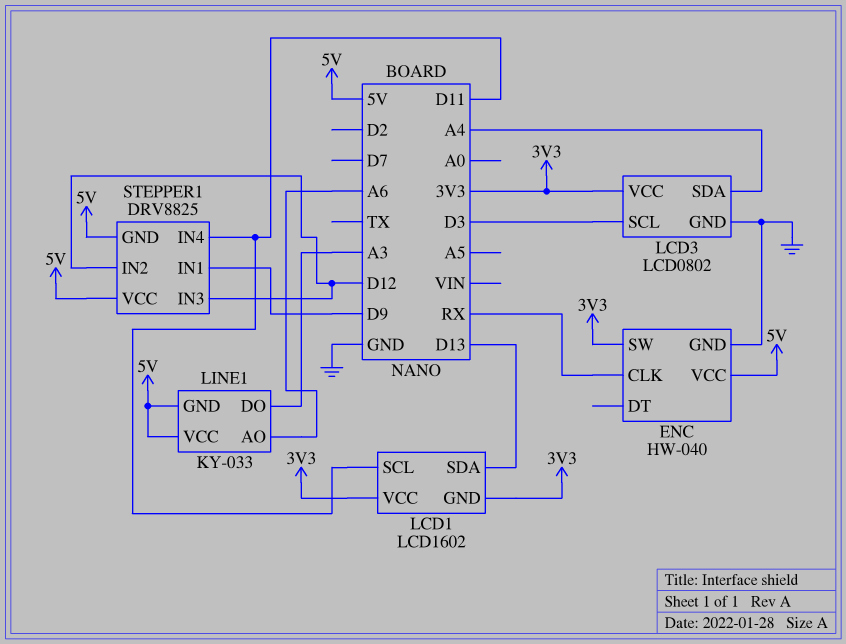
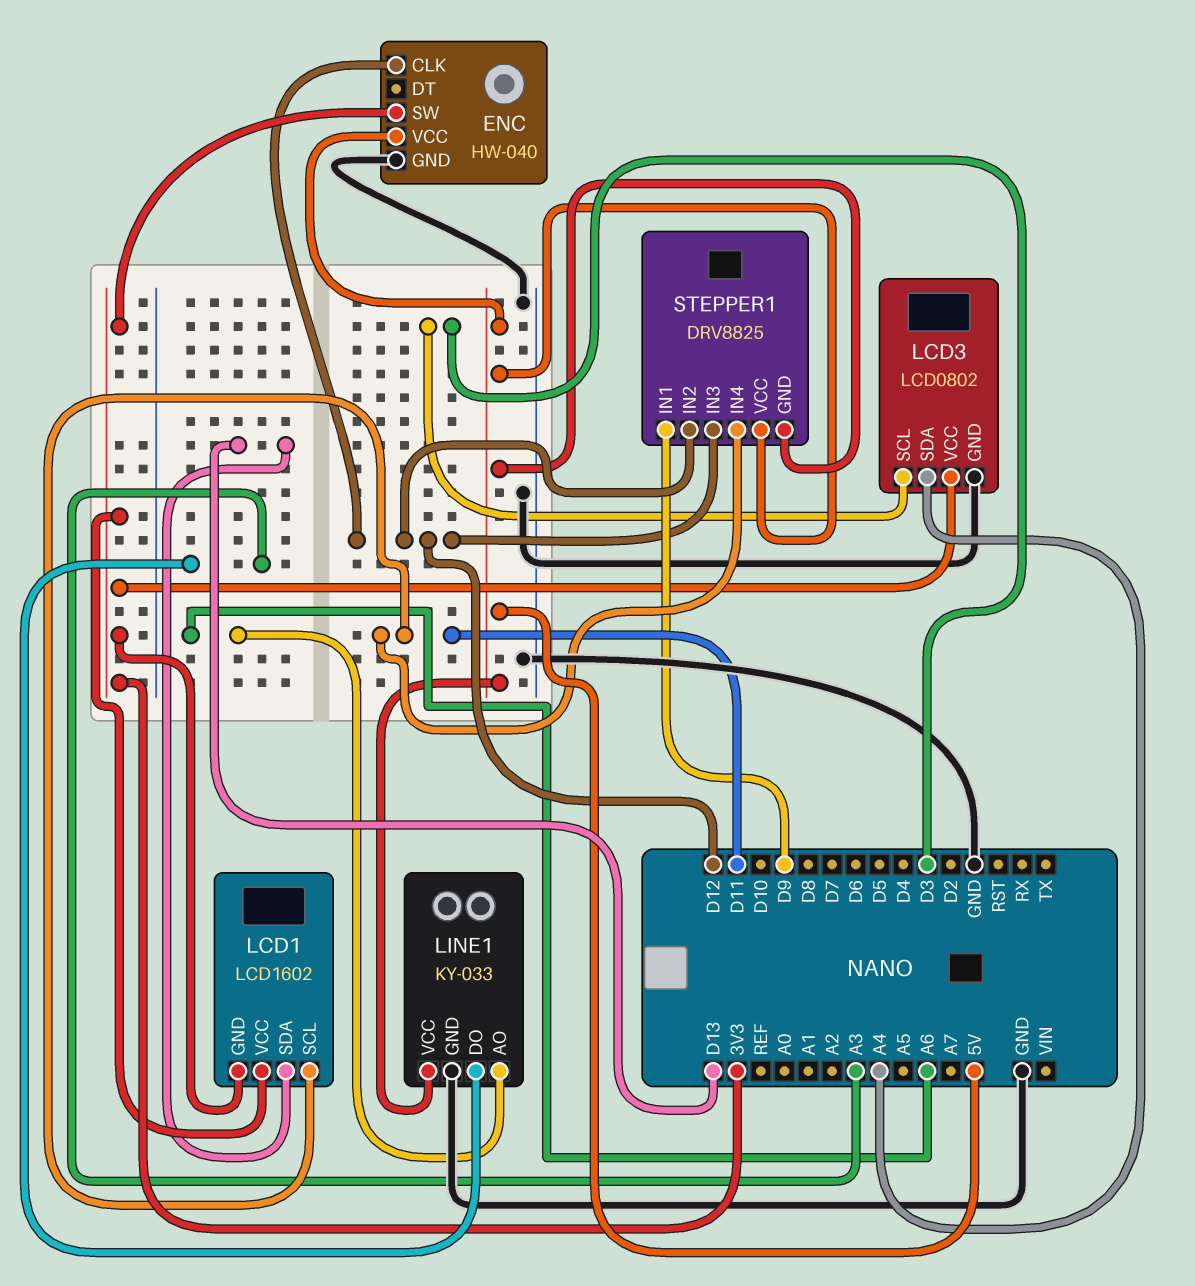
ENC pin CLK: RX -> D12
LINE1 pin GND: 5V -> GND

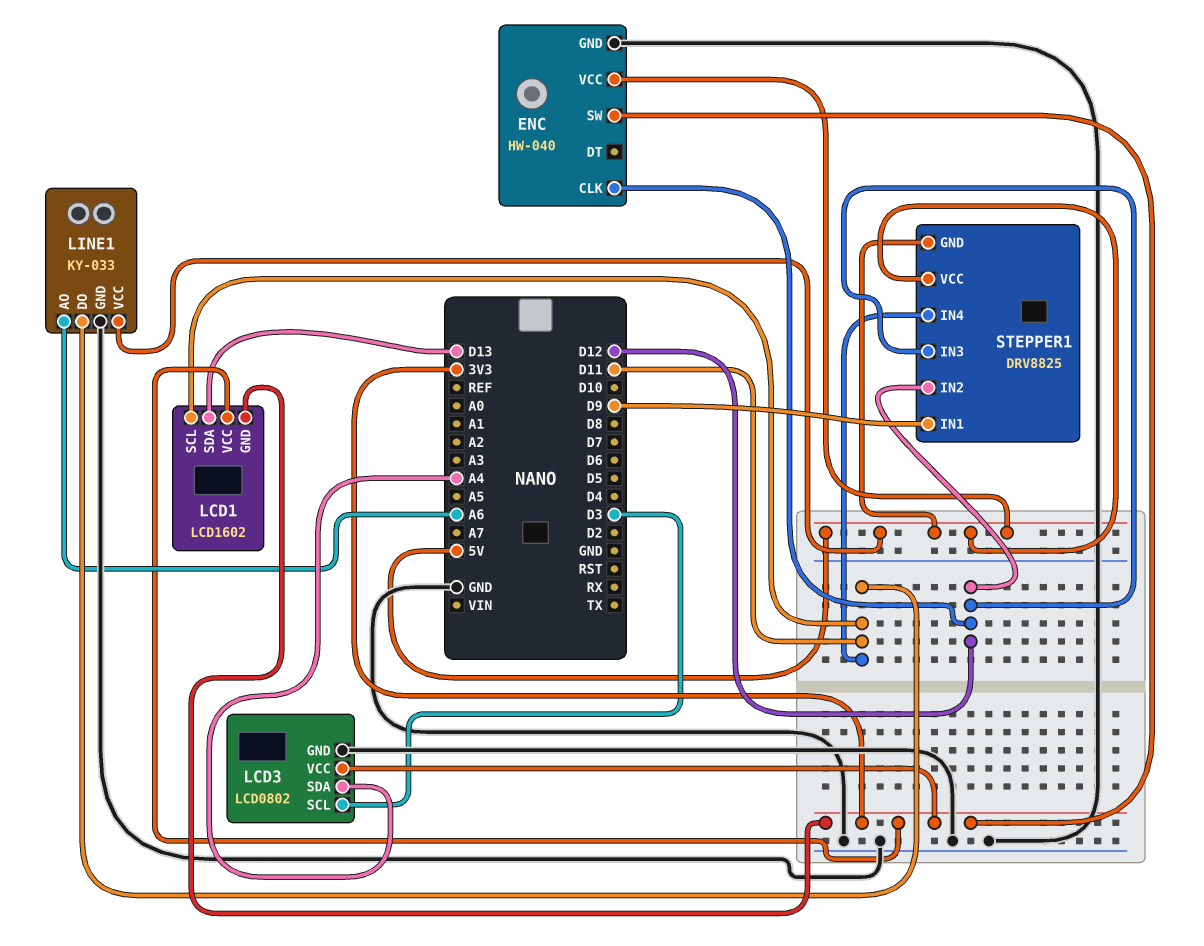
LINE1 pin DO: A3 -> D11

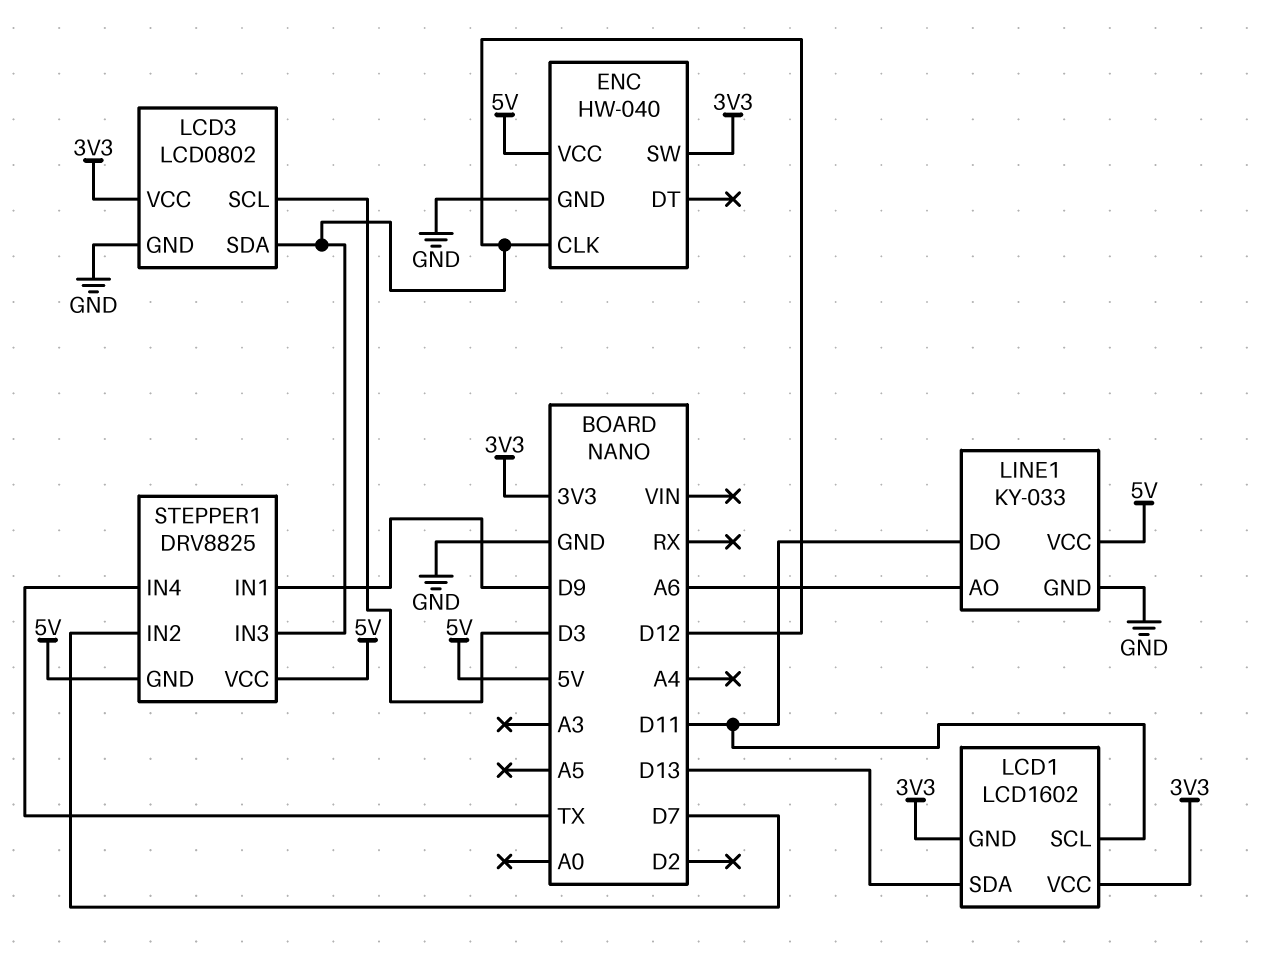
LCD3 pin SDA: A4 -> D12
STEPPER1 pin IN2: D12 -> D7
STEPPER1 pin IN4: D11 -> TX

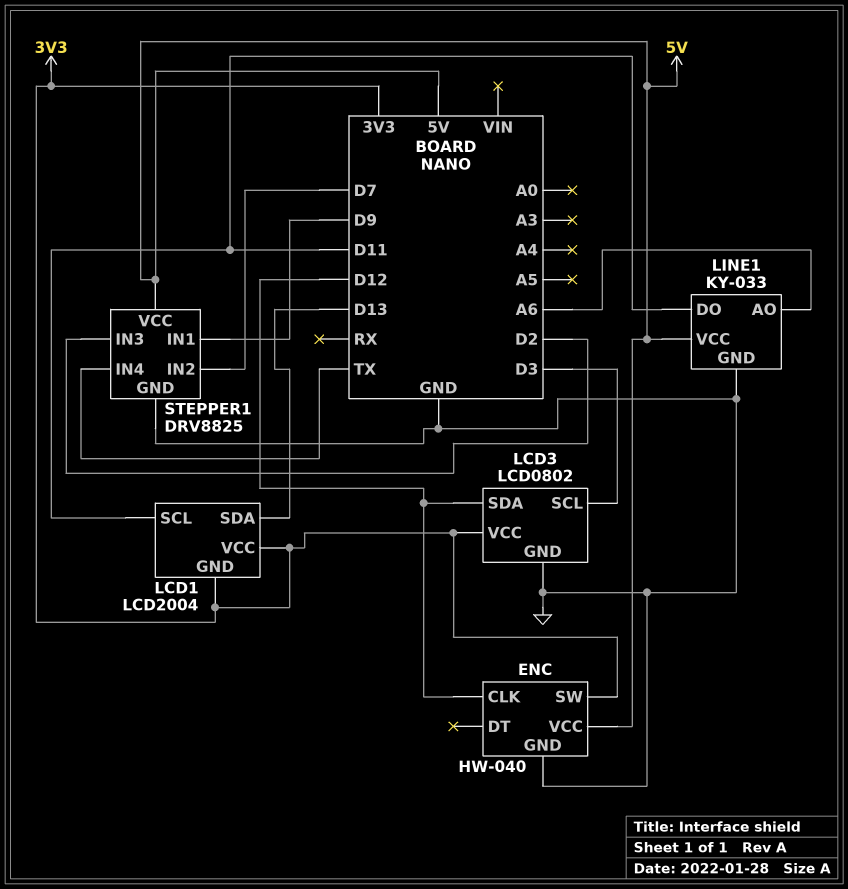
LCD1: LCD1602 -> LCD2004
STEPPER1 pin GND: 5V -> GND
STEPPER1 pin IN3: D12 -> D2

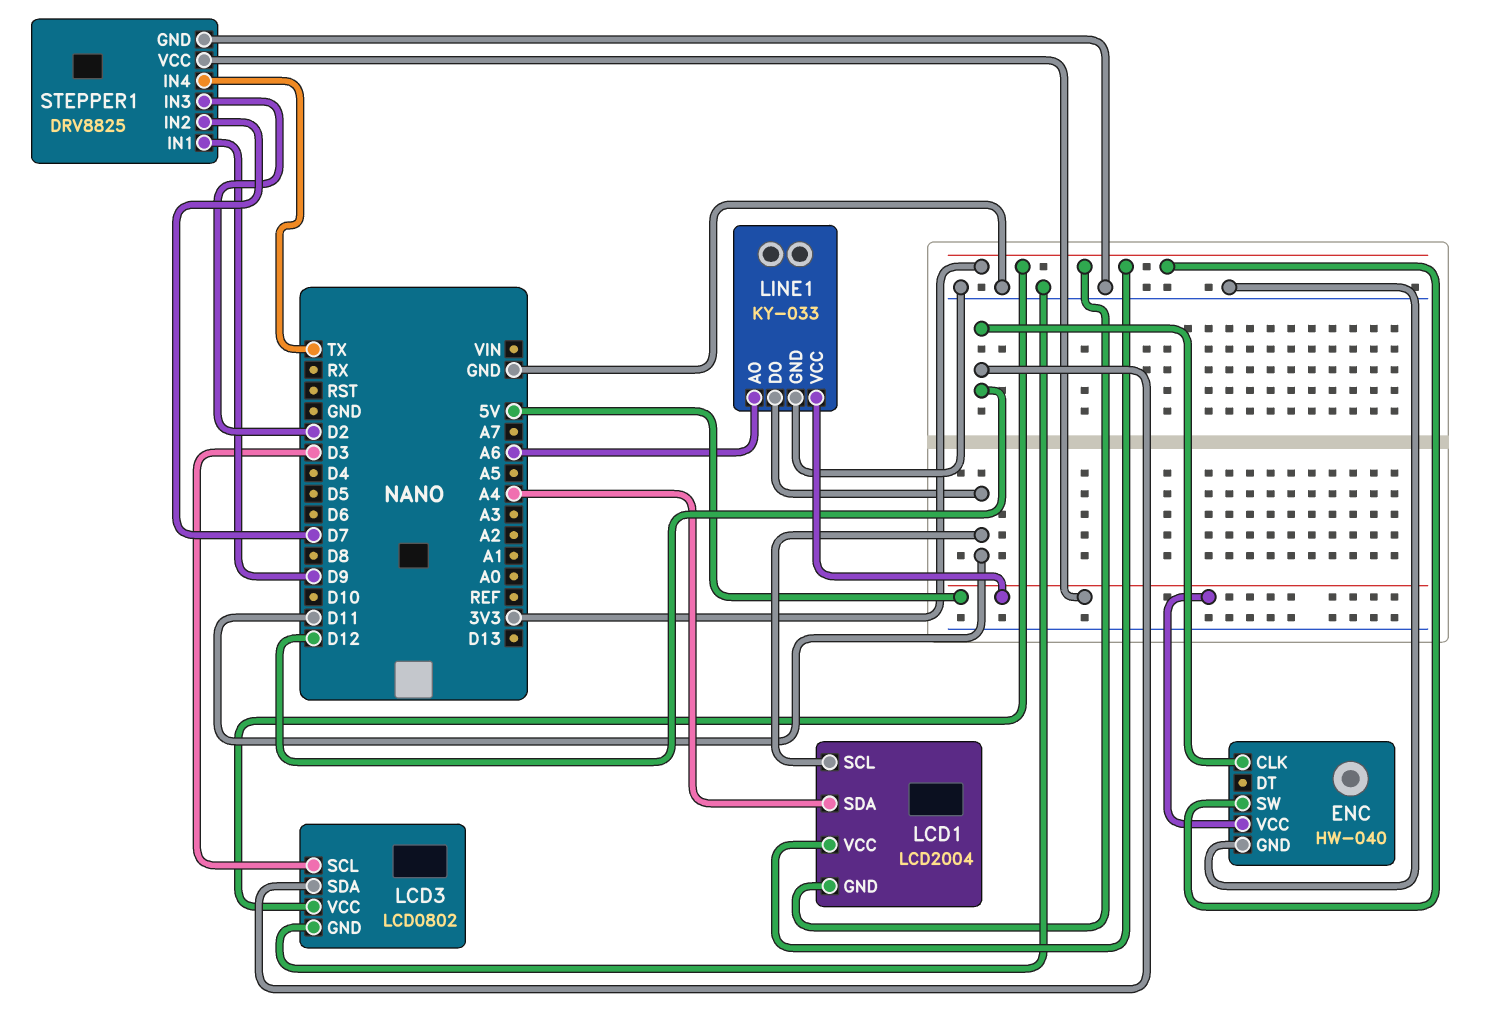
LCD1 pin SDA: D13 -> A4

